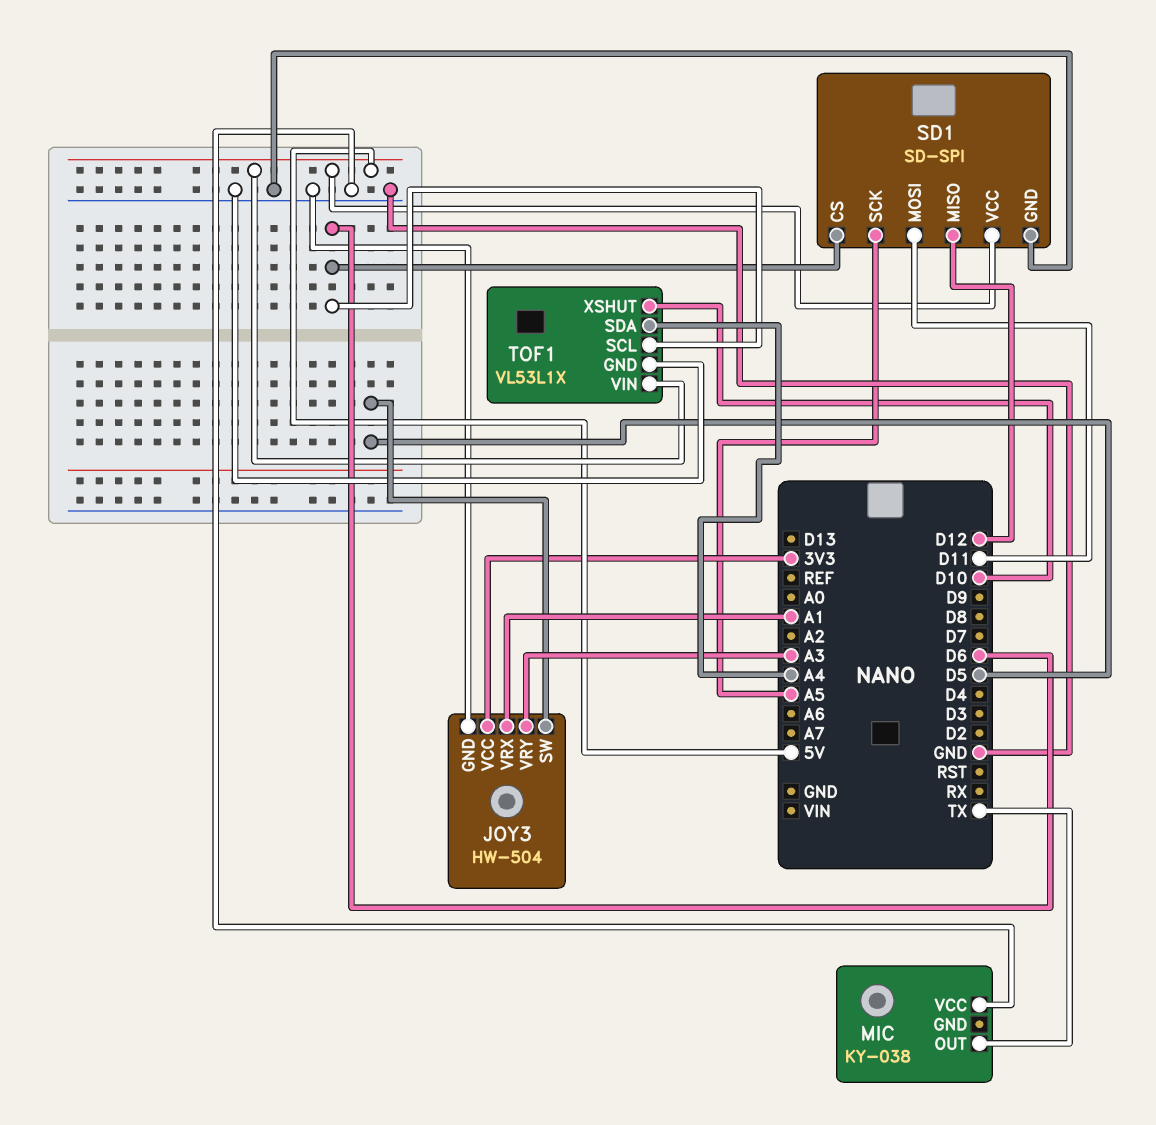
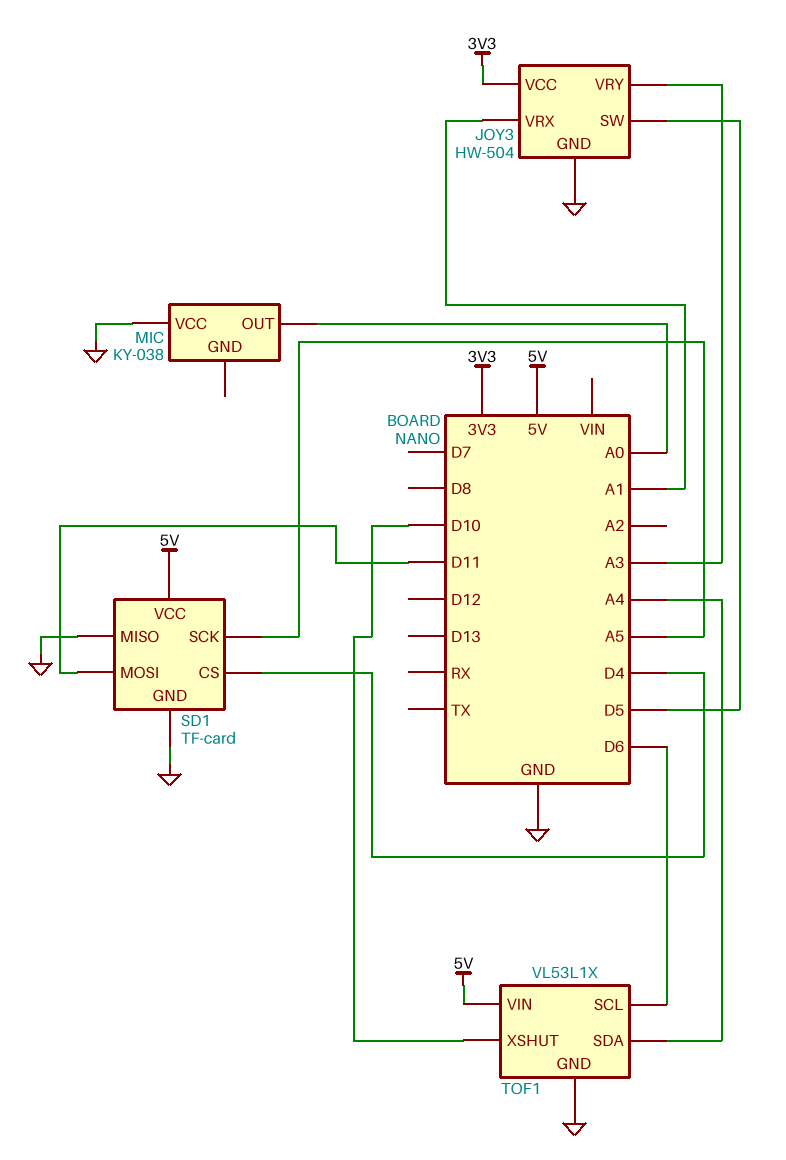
MIC pin OUT: TX -> A0
SD1: SD-SPI -> TF-card
SD1 pin CS: D6 -> D4
SD1 pin MISO: D12 -> GND

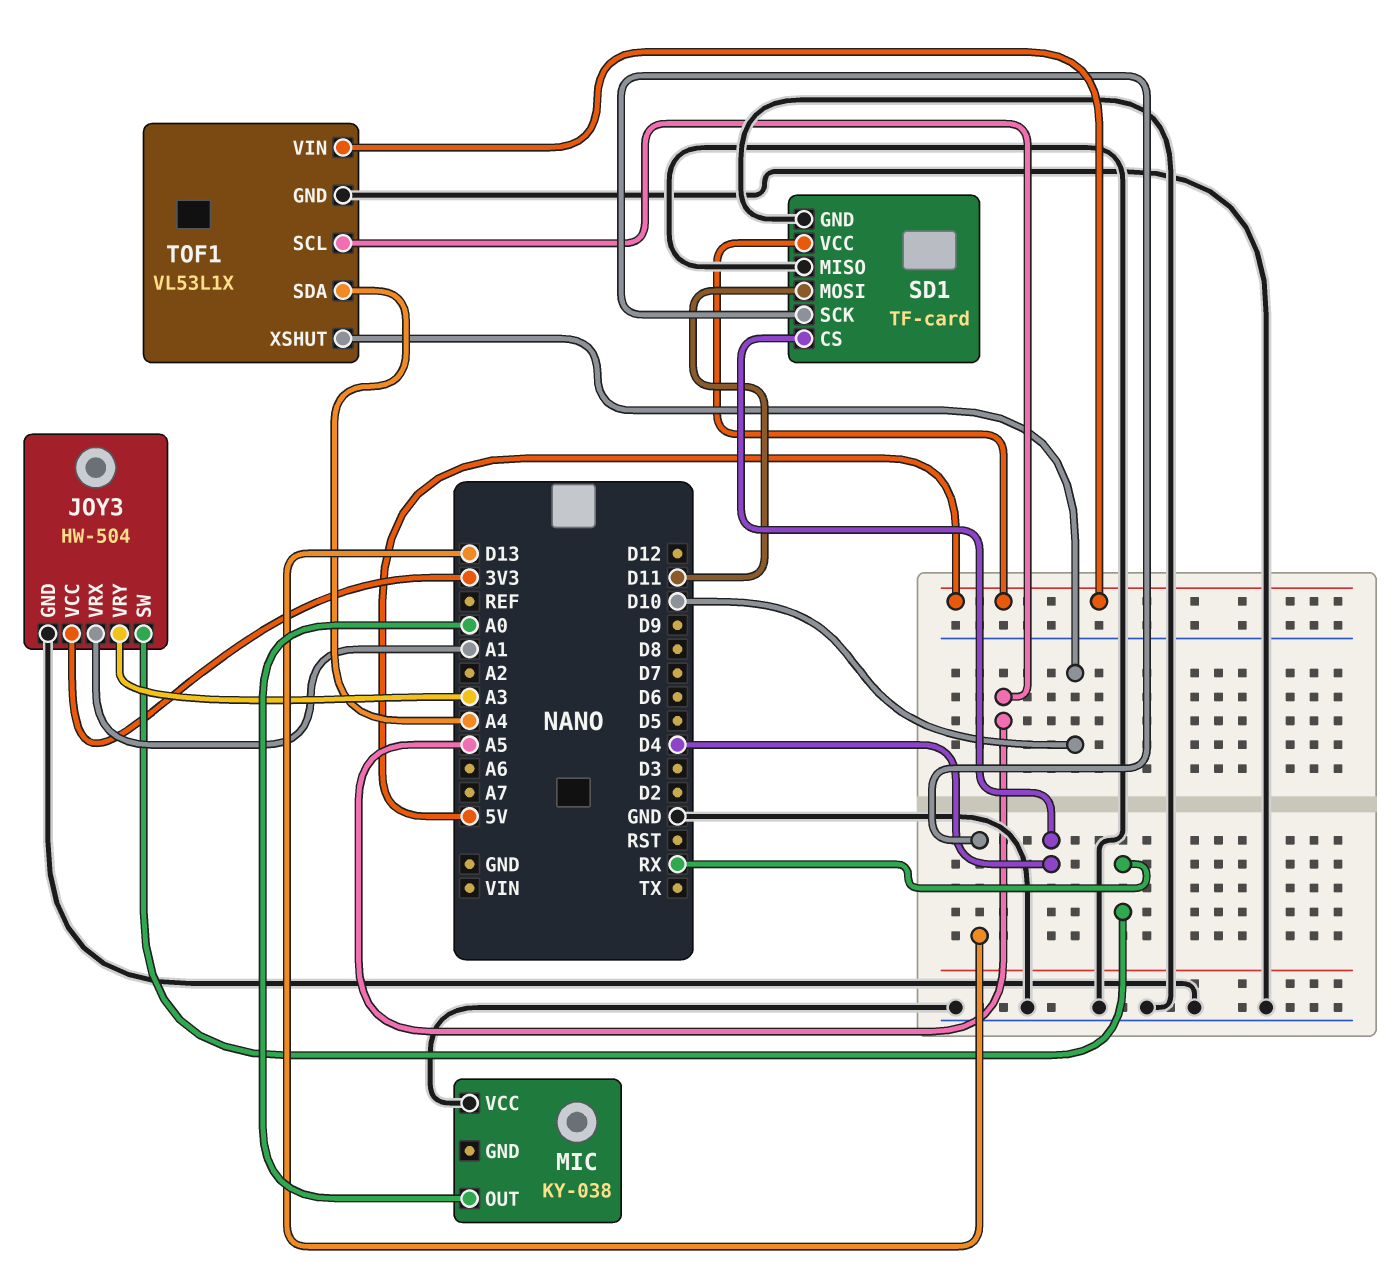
JOY3 pin SW: D5 -> RX
SD1 pin SCK: A5 -> D13
TOF1 pin SCL: D6 -> A5

